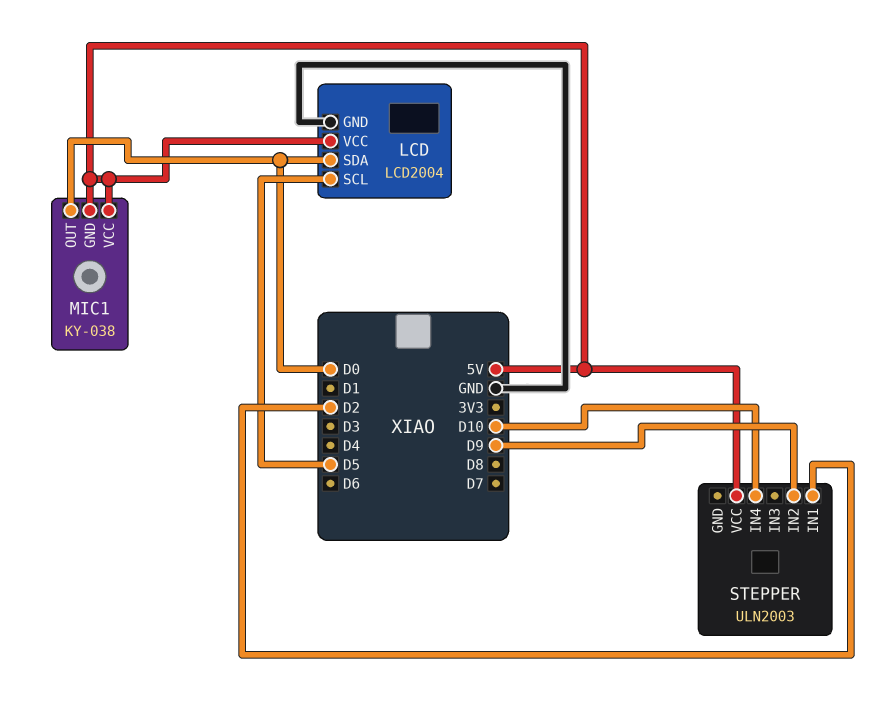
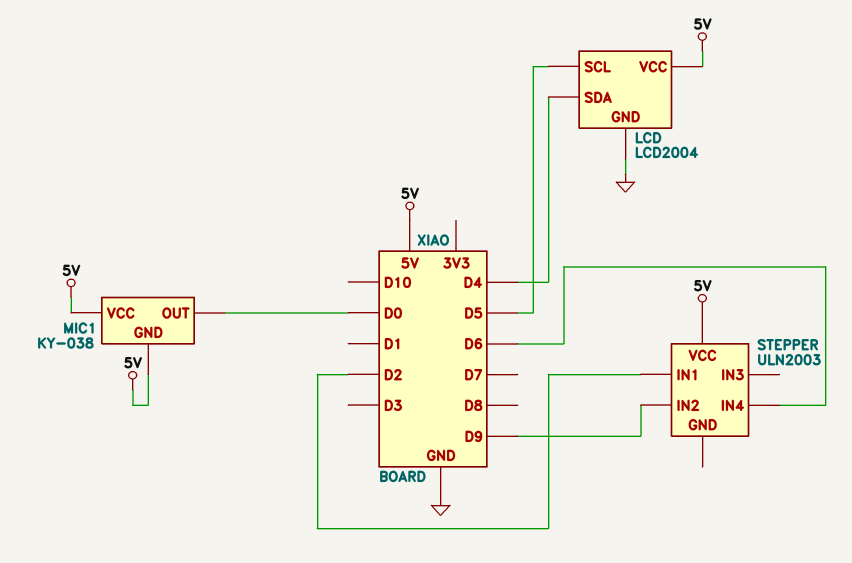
LCD pin SDA: D0 -> D4
STEPPER pin IN4: D10 -> D6

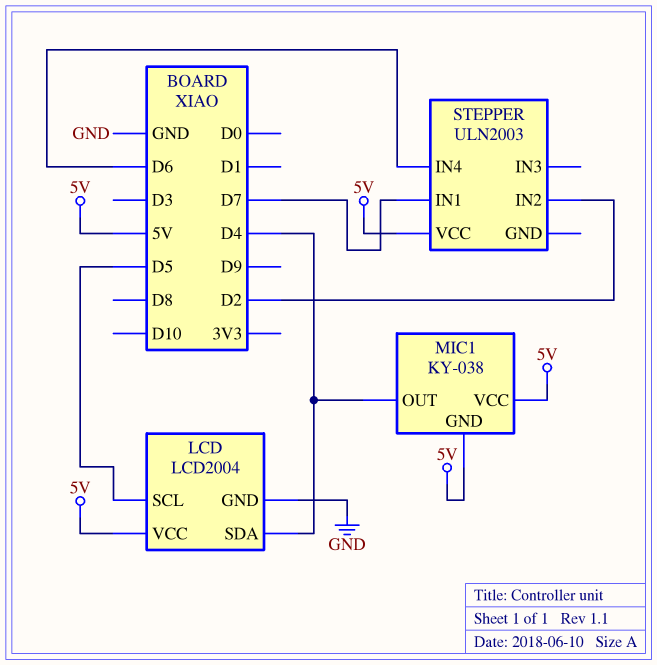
MIC1 pin OUT: D0 -> D4
STEPPER pin IN1: D2 -> D7
STEPPER pin IN2: D9 -> D2

